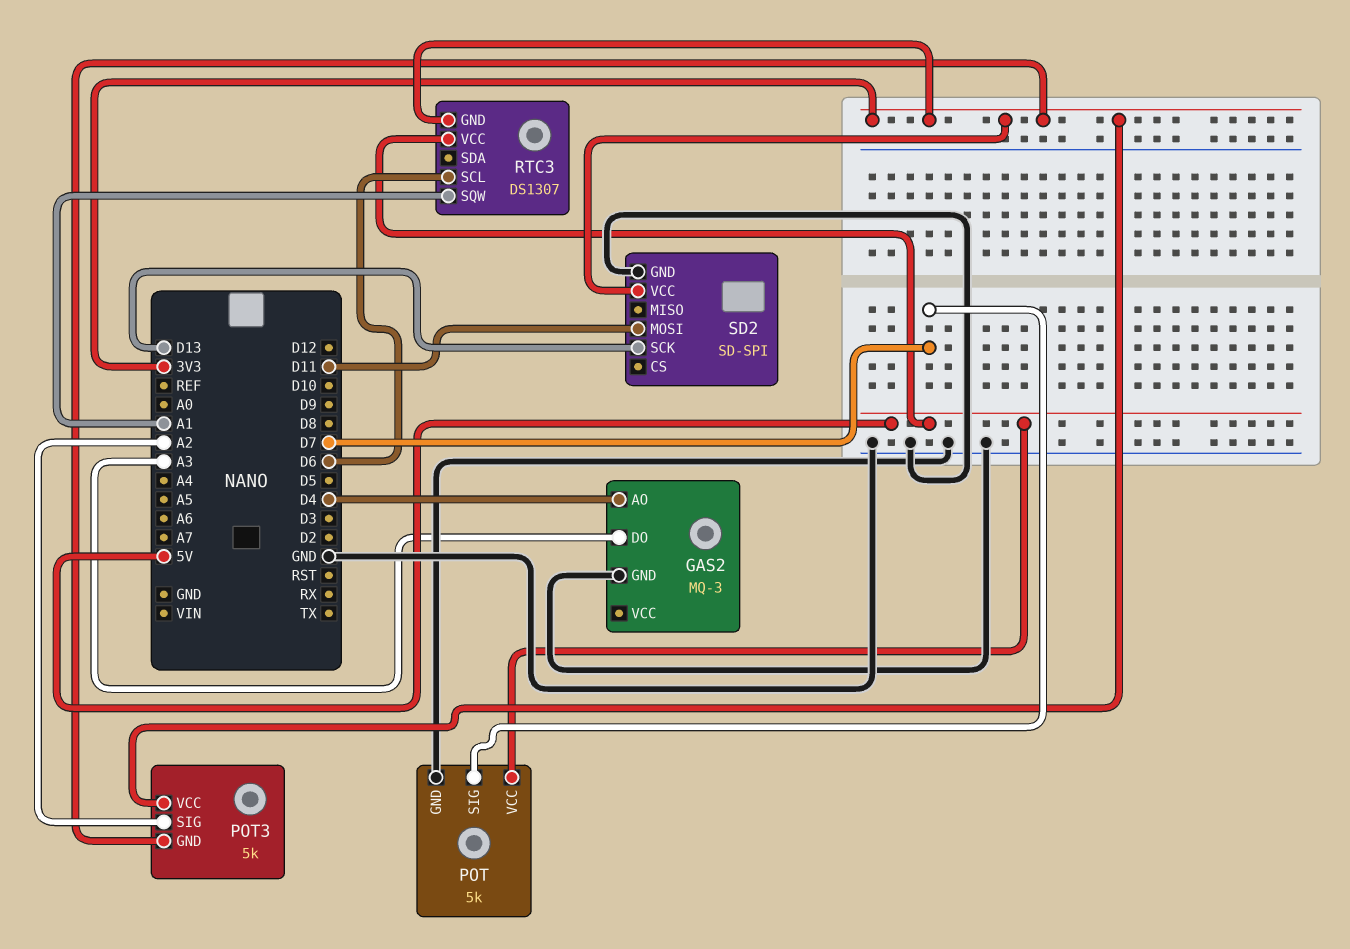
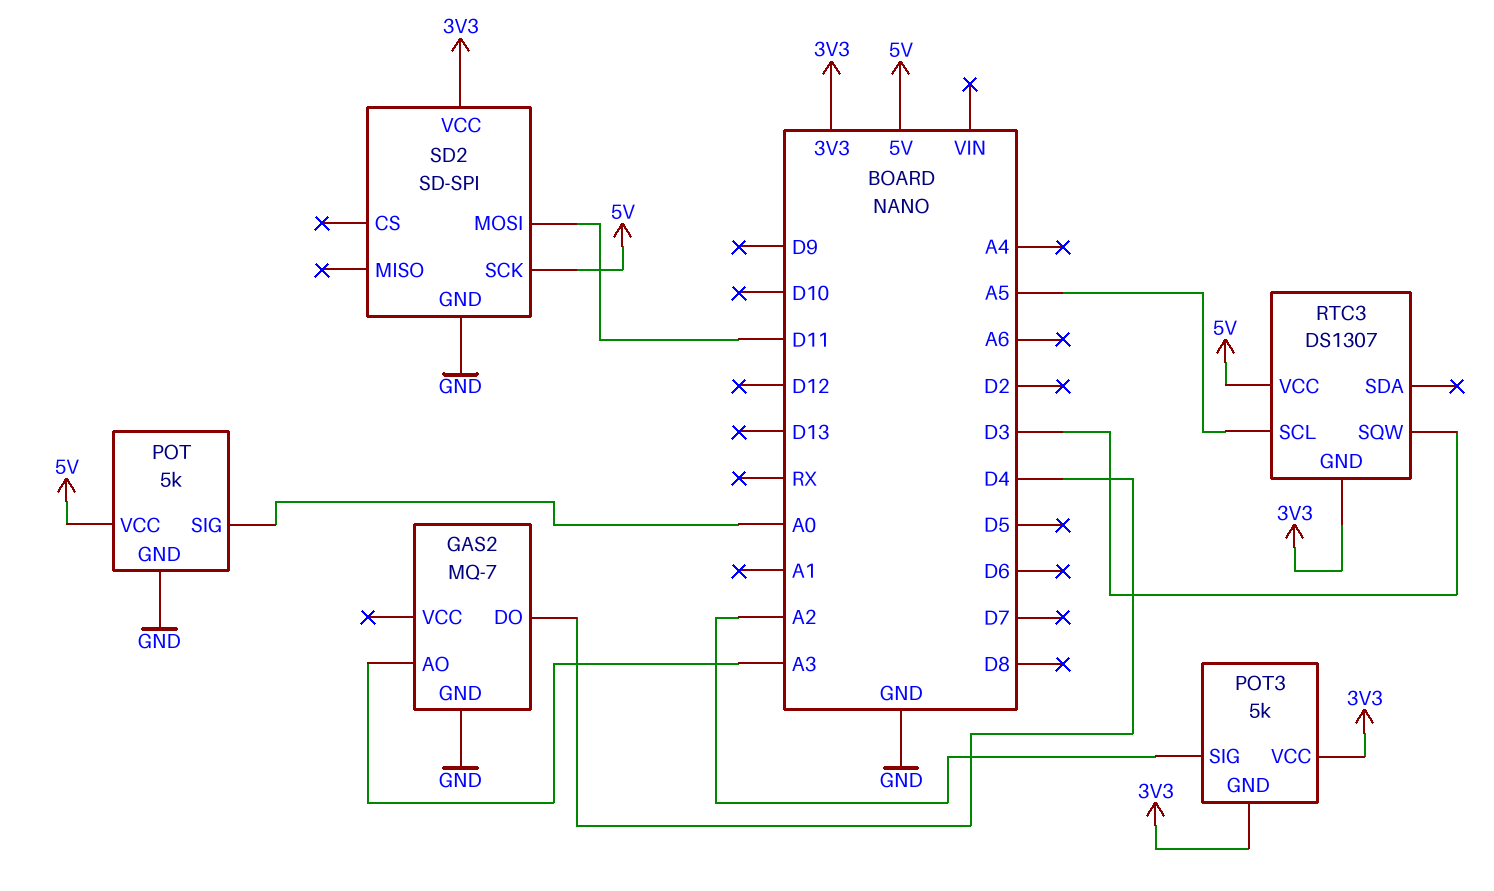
GAS2: MQ-3 -> MQ-7
GAS2 pin AO: D4 -> A3
GAS2 pin DO: A3 -> D4
POT pin SIG: D7 -> A0
RTC3 pin SCL: D6 -> A5
RTC3 pin SQW: A1 -> D3
SD2 pin SCK: D13 -> 5V

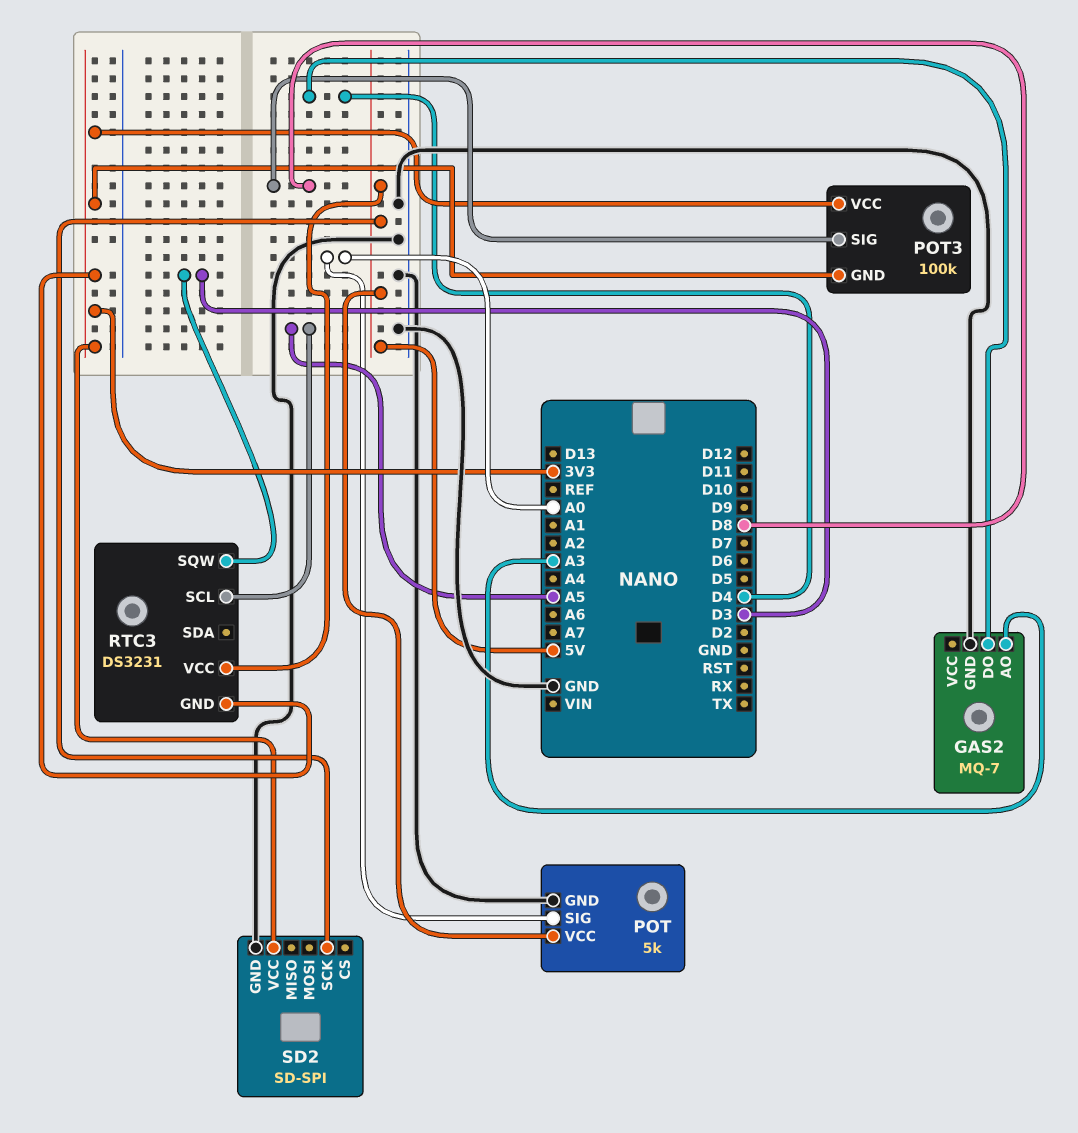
POT3: 5k -> 100k
POT3 pin SIG: A2 -> D8
RTC3: DS1307 -> DS3231
SD2 pin MOSI: D11 -> none

